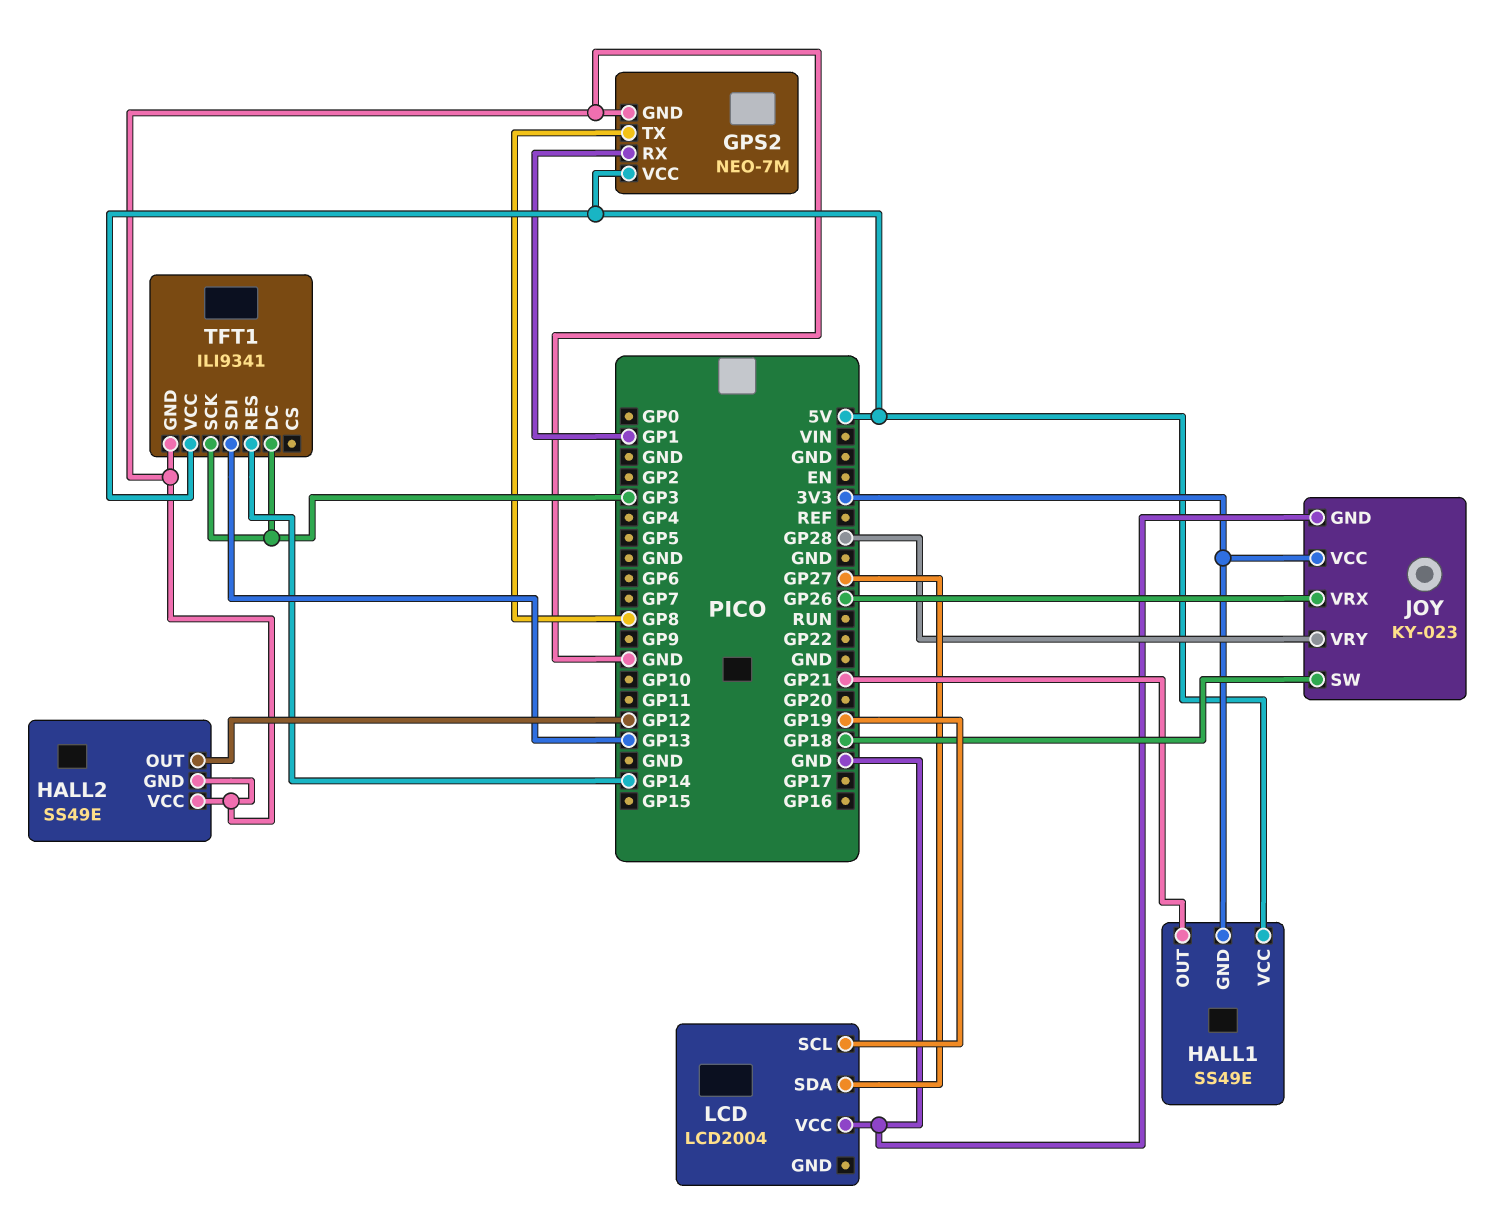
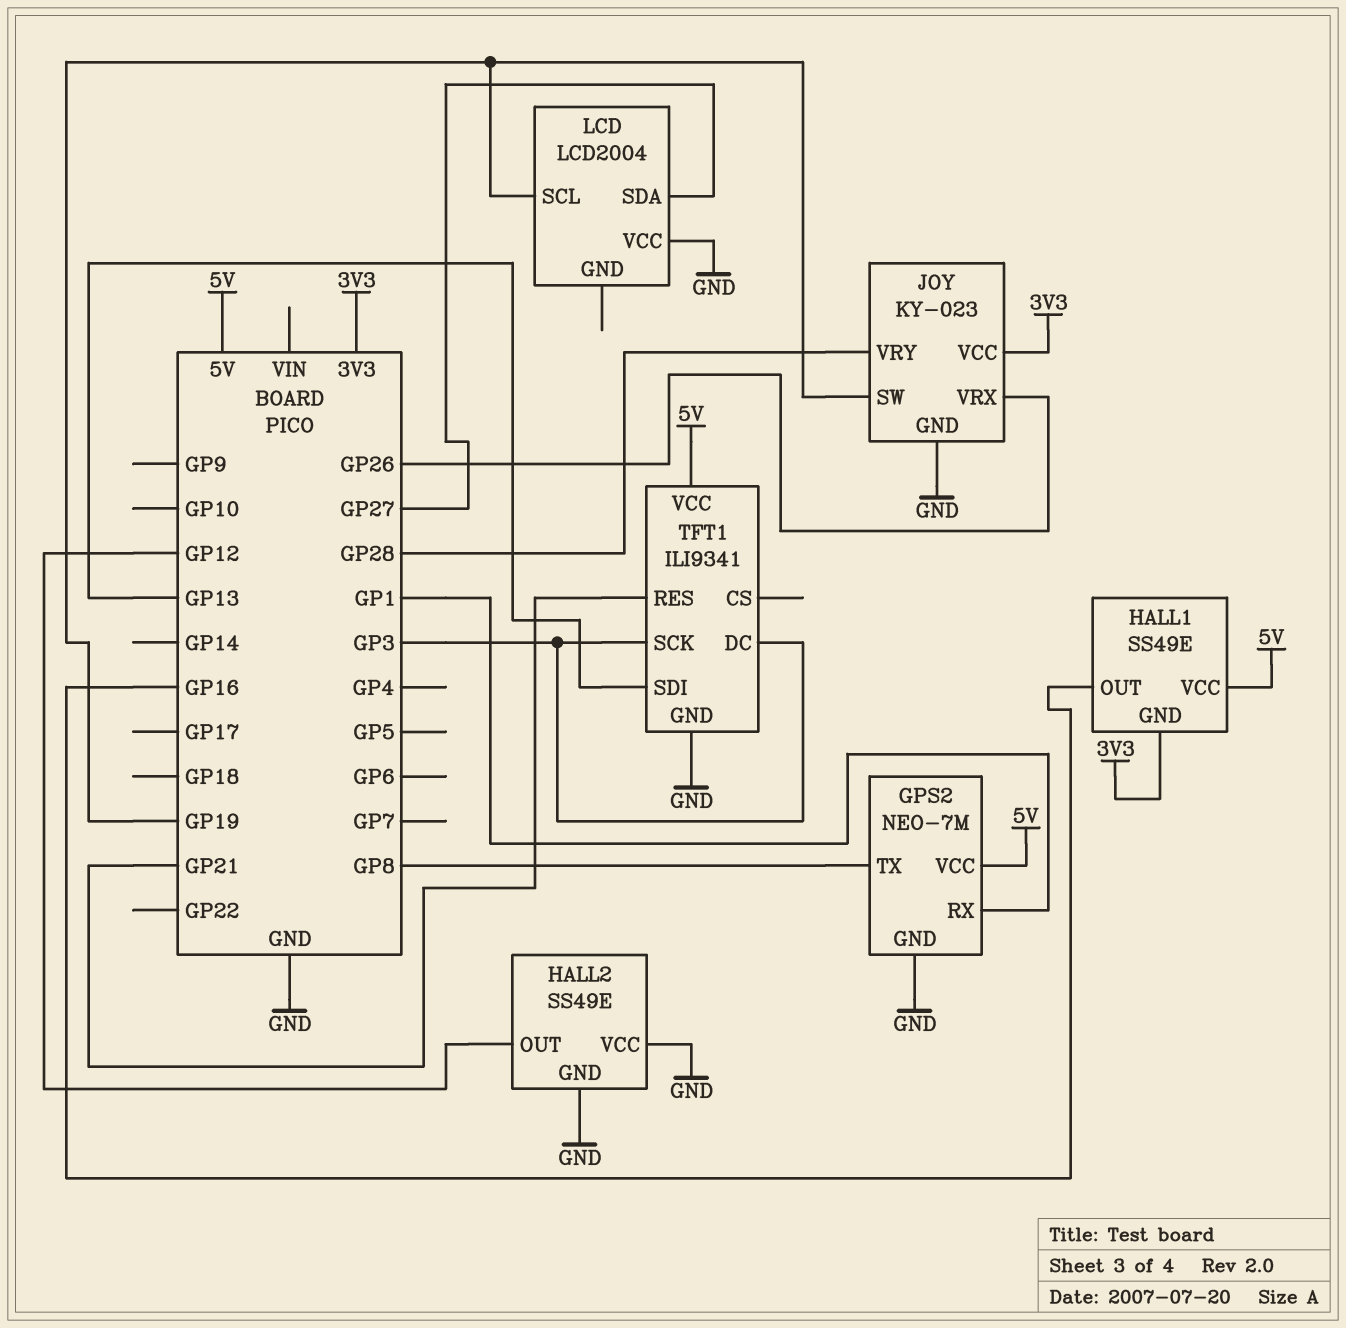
HALL1 pin OUT: GP21 -> GP16
JOY pin SW: GP18 -> GP19
TFT1 pin RES: GP14 -> GP21

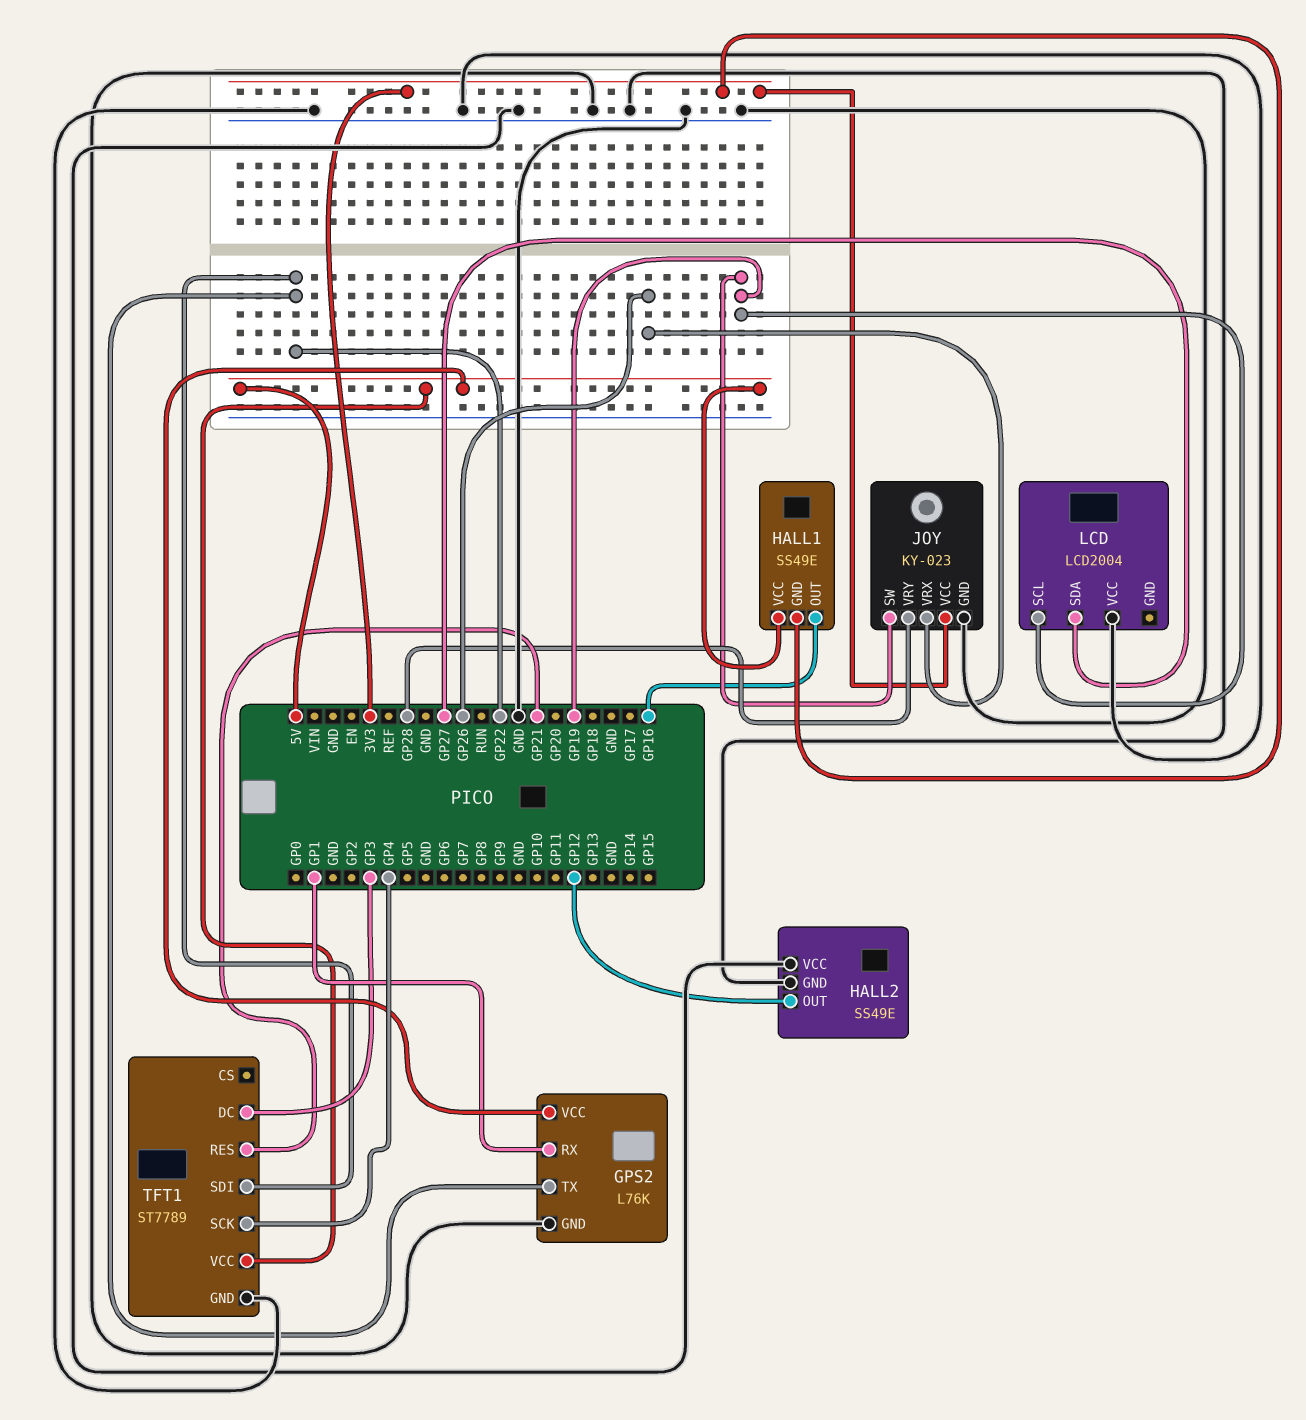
GPS2: NEO-7M -> L76K
GPS2 pin TX: GP8 -> GP22
TFT1: ILI9341 -> ST7789
TFT1 pin SCK: GP3 -> GP4
TFT1 pin SDI: GP13 -> GP22

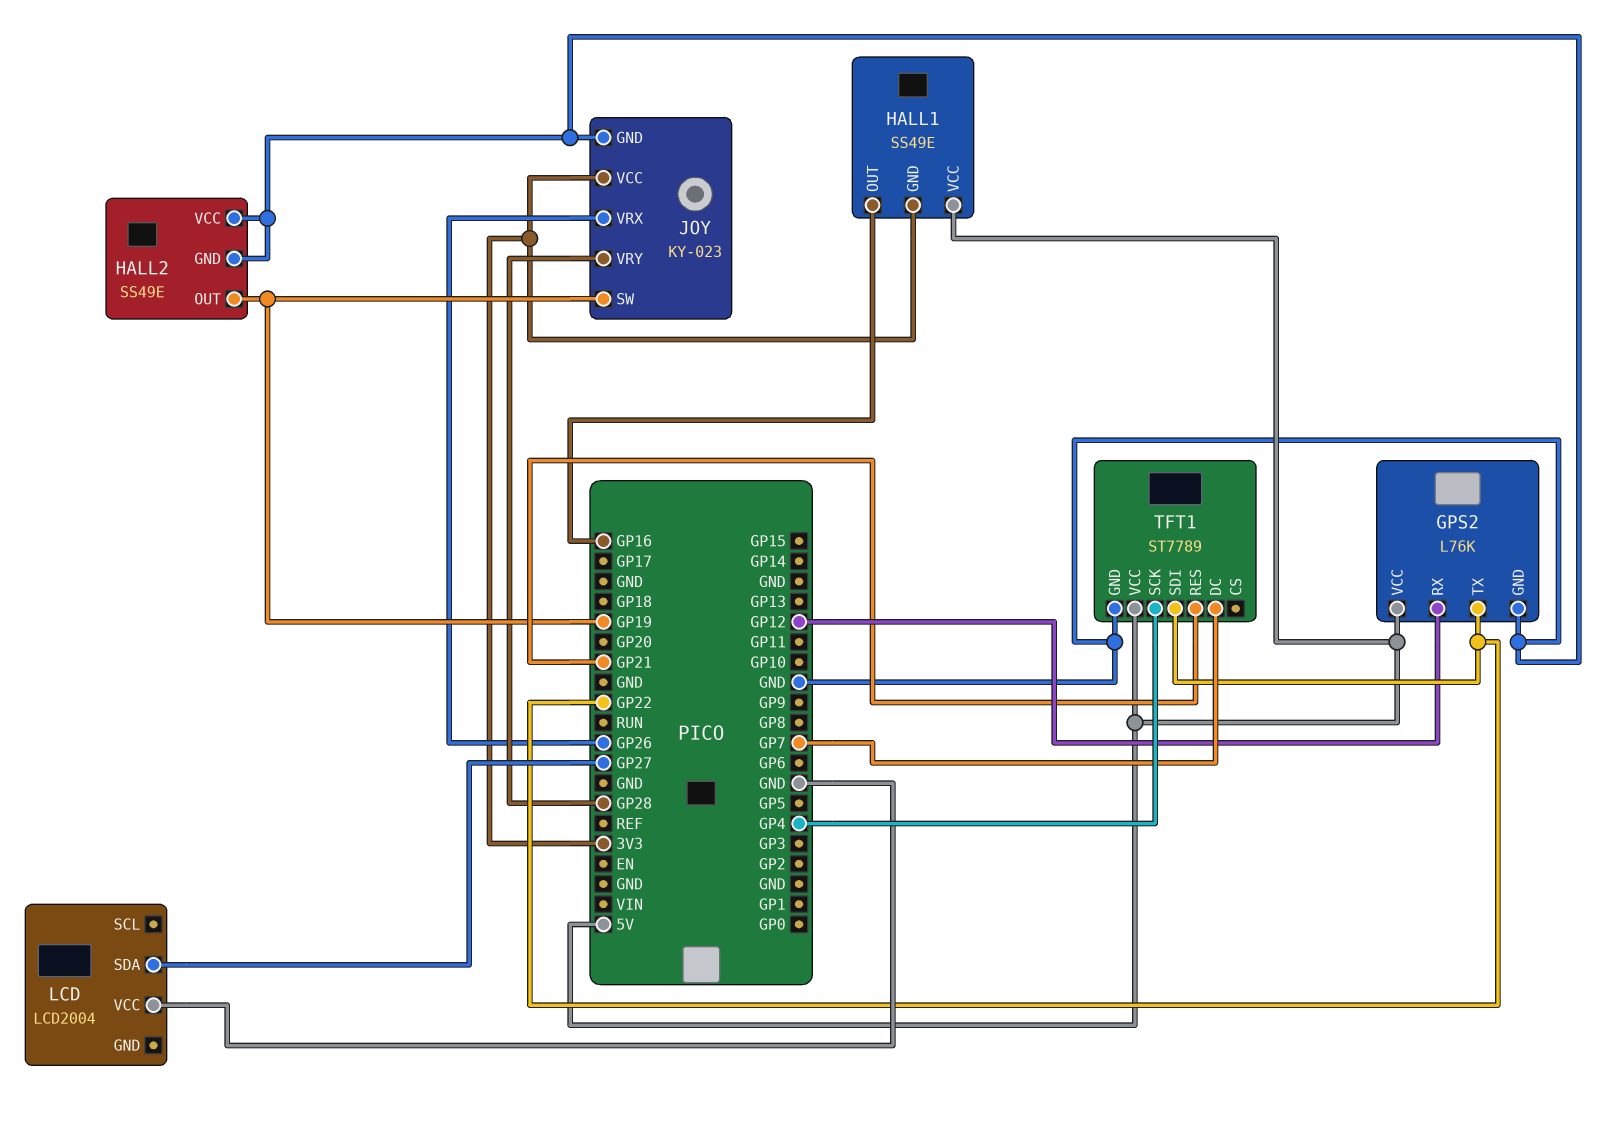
GPS2 pin RX: GP1 -> GP12
HALL2 pin OUT: GP12 -> GP19
LCD pin SCL: GP19 -> none
TFT1 pin DC: GP3 -> GP7

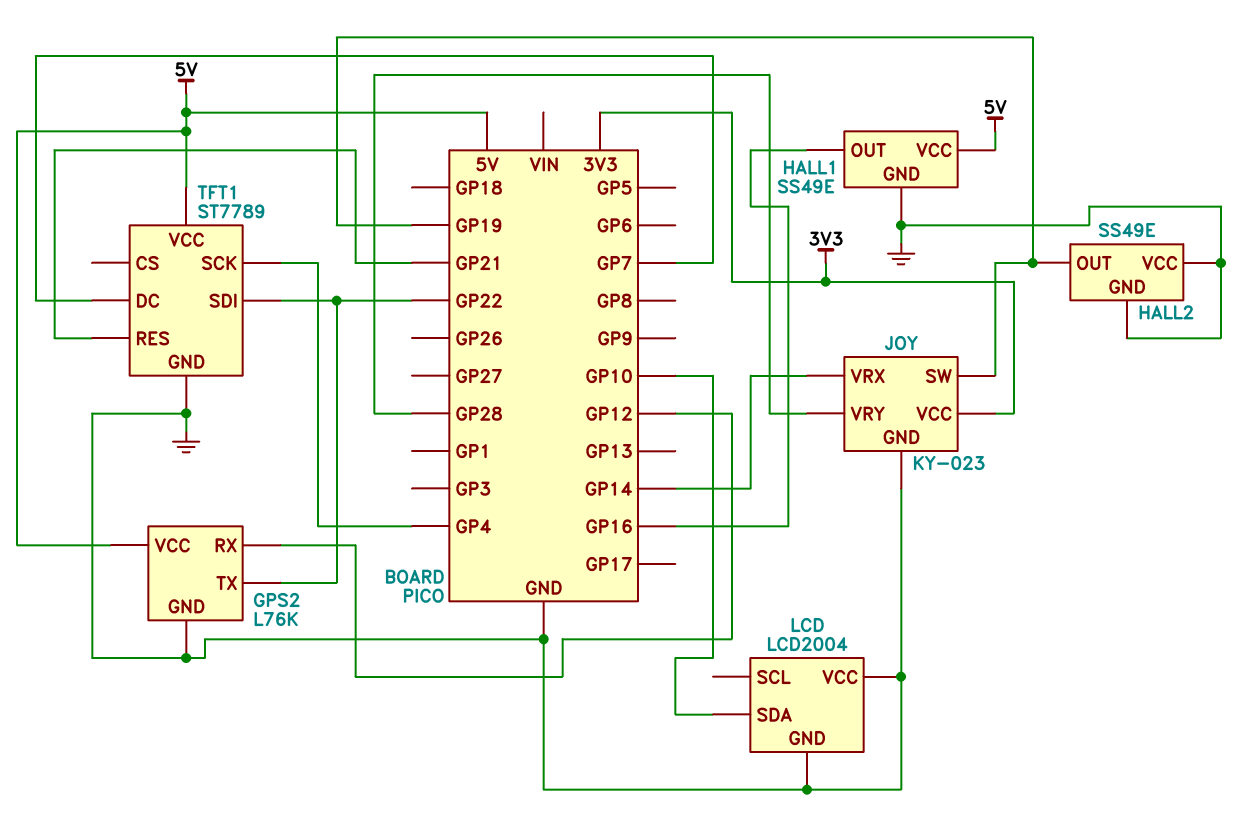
HALL1 pin GND: 3V3 -> GND
JOY pin VRX: GP26 -> GP14
LCD pin GND: none -> GND
LCD pin SDA: GP27 -> GP10

